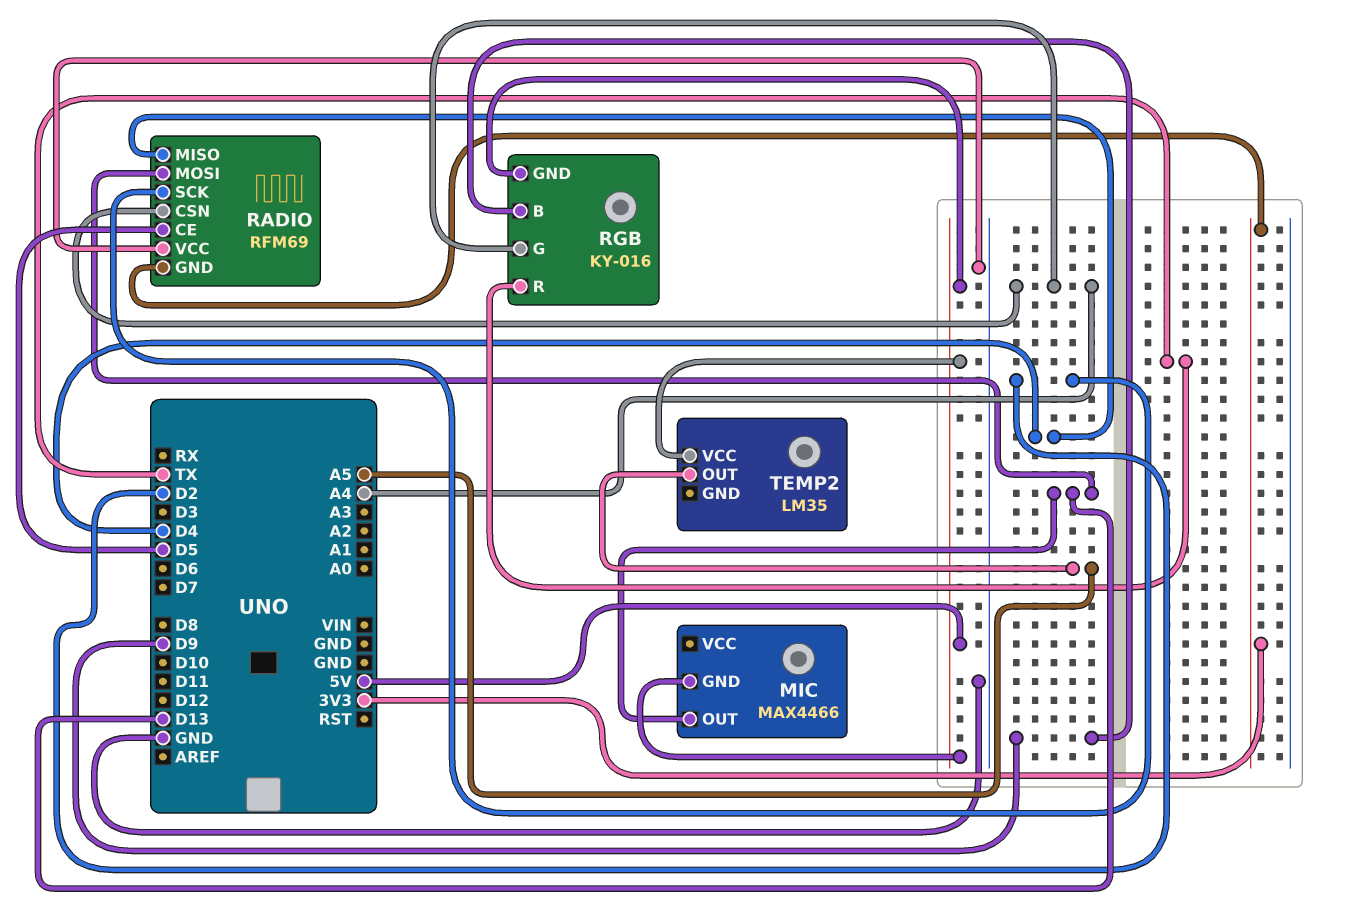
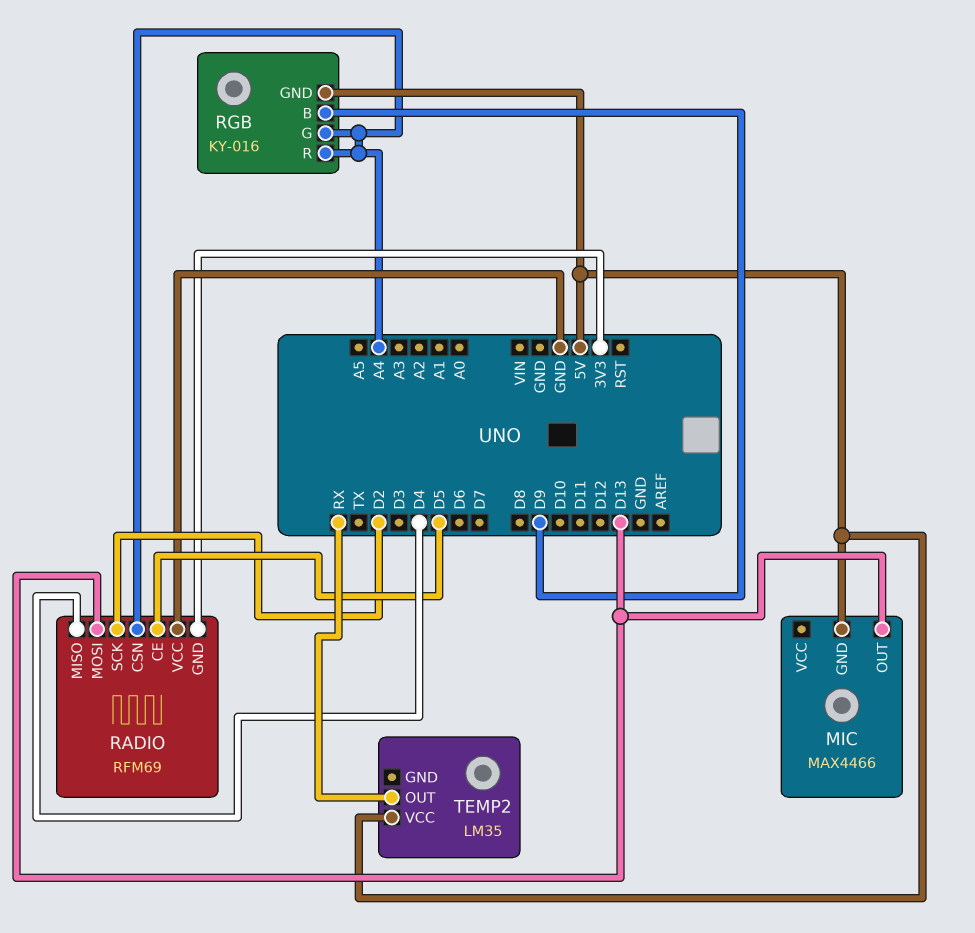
RGB pin R: TX -> A4
TEMP2 pin OUT: A5 -> RX

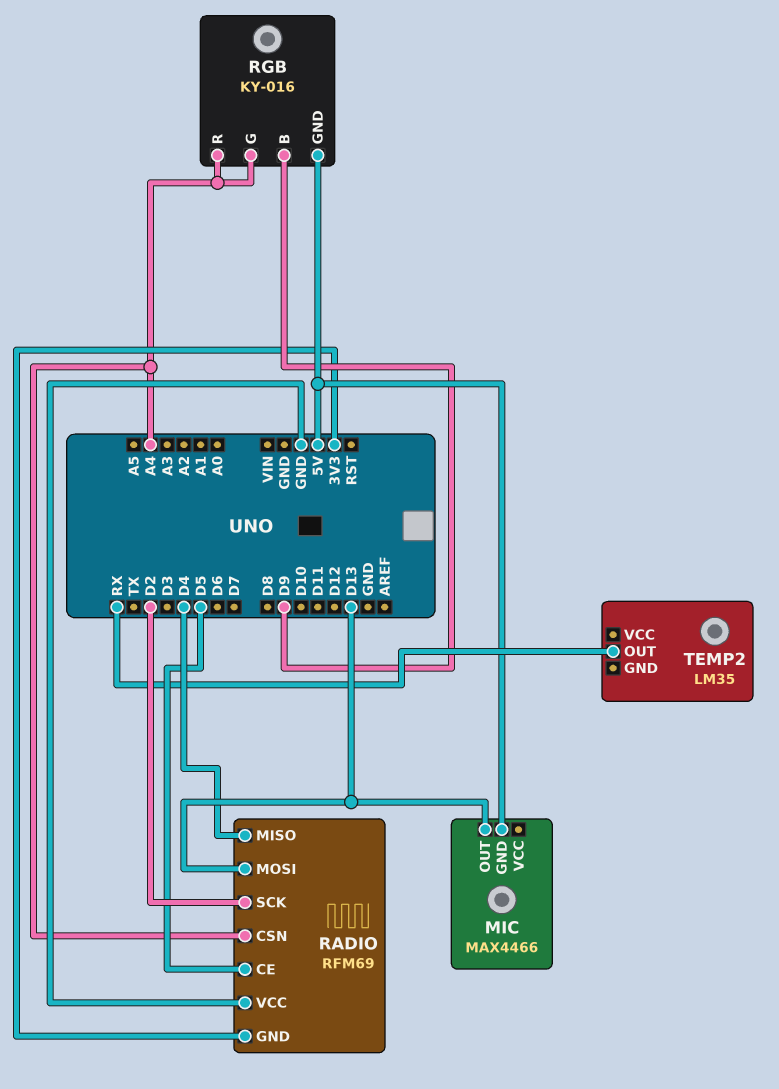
TEMP2 pin VCC: 5V -> none

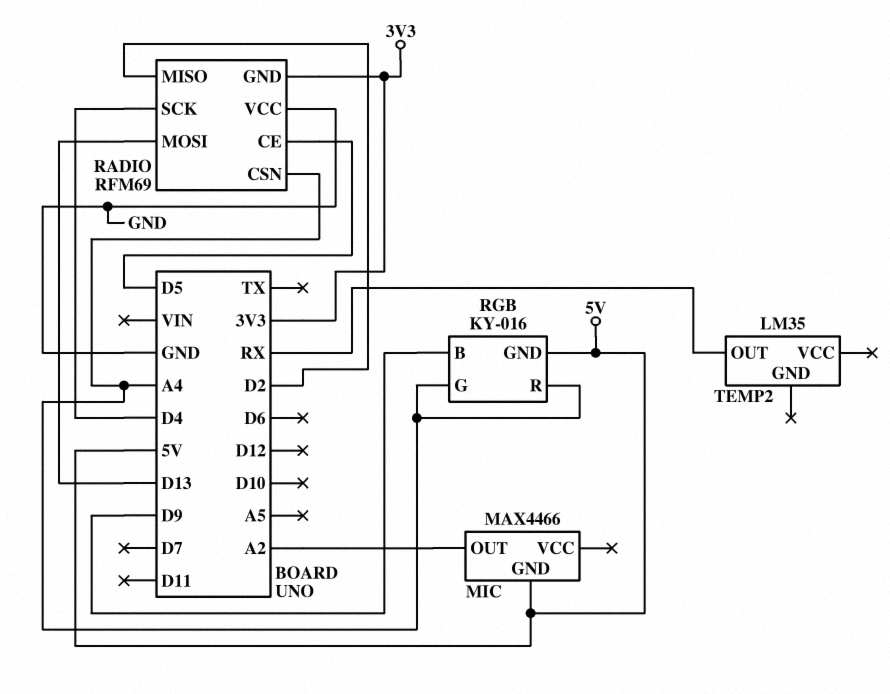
MIC pin OUT: D13 -> A2
RADIO pin MISO: D4 -> D2
RADIO pin SCK: D2 -> D4

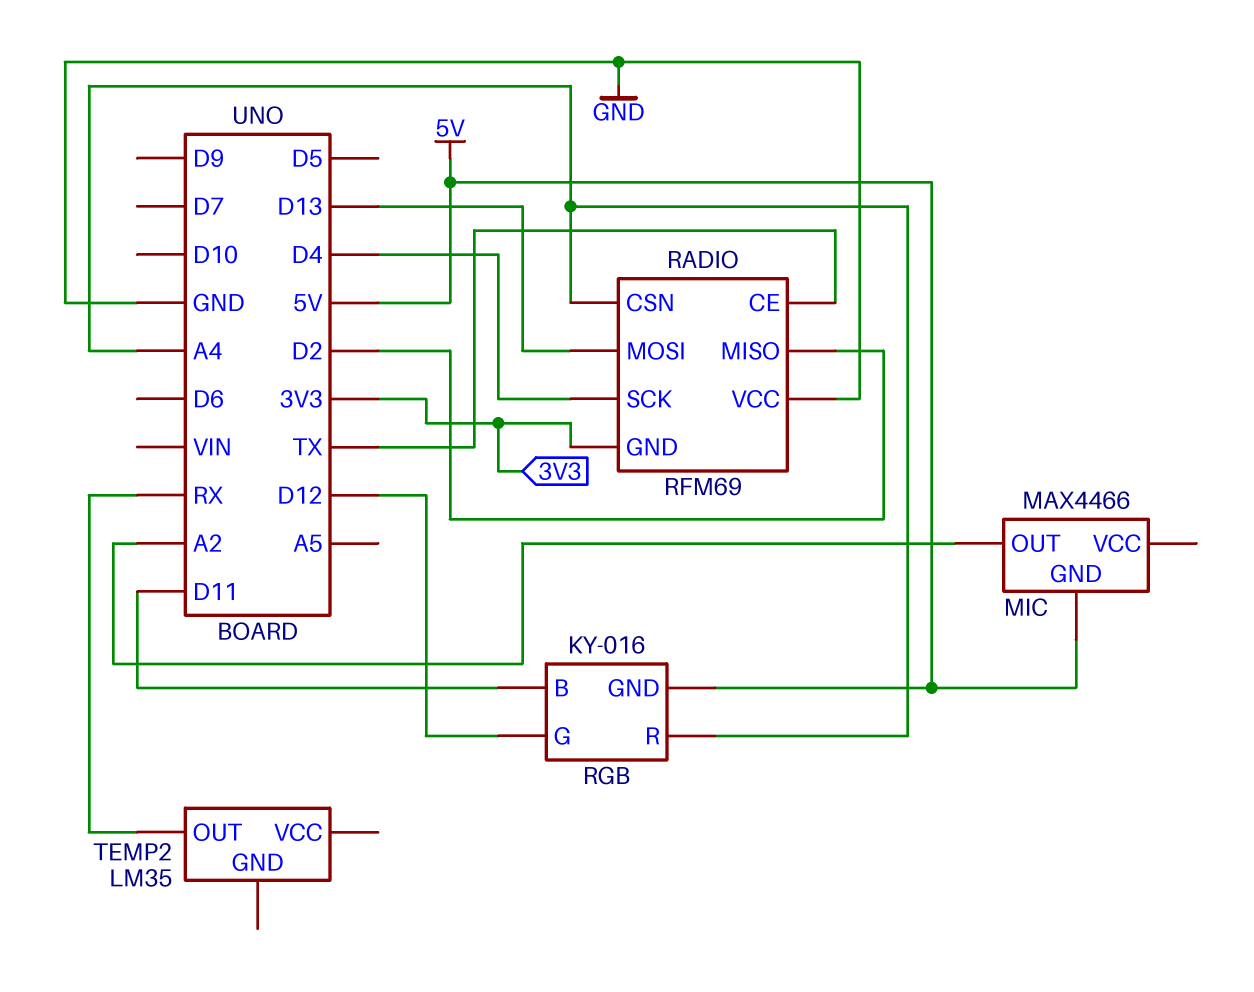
RADIO pin CE: D5 -> TX
RGB pin B: D9 -> D11
RGB pin G: A4 -> D12

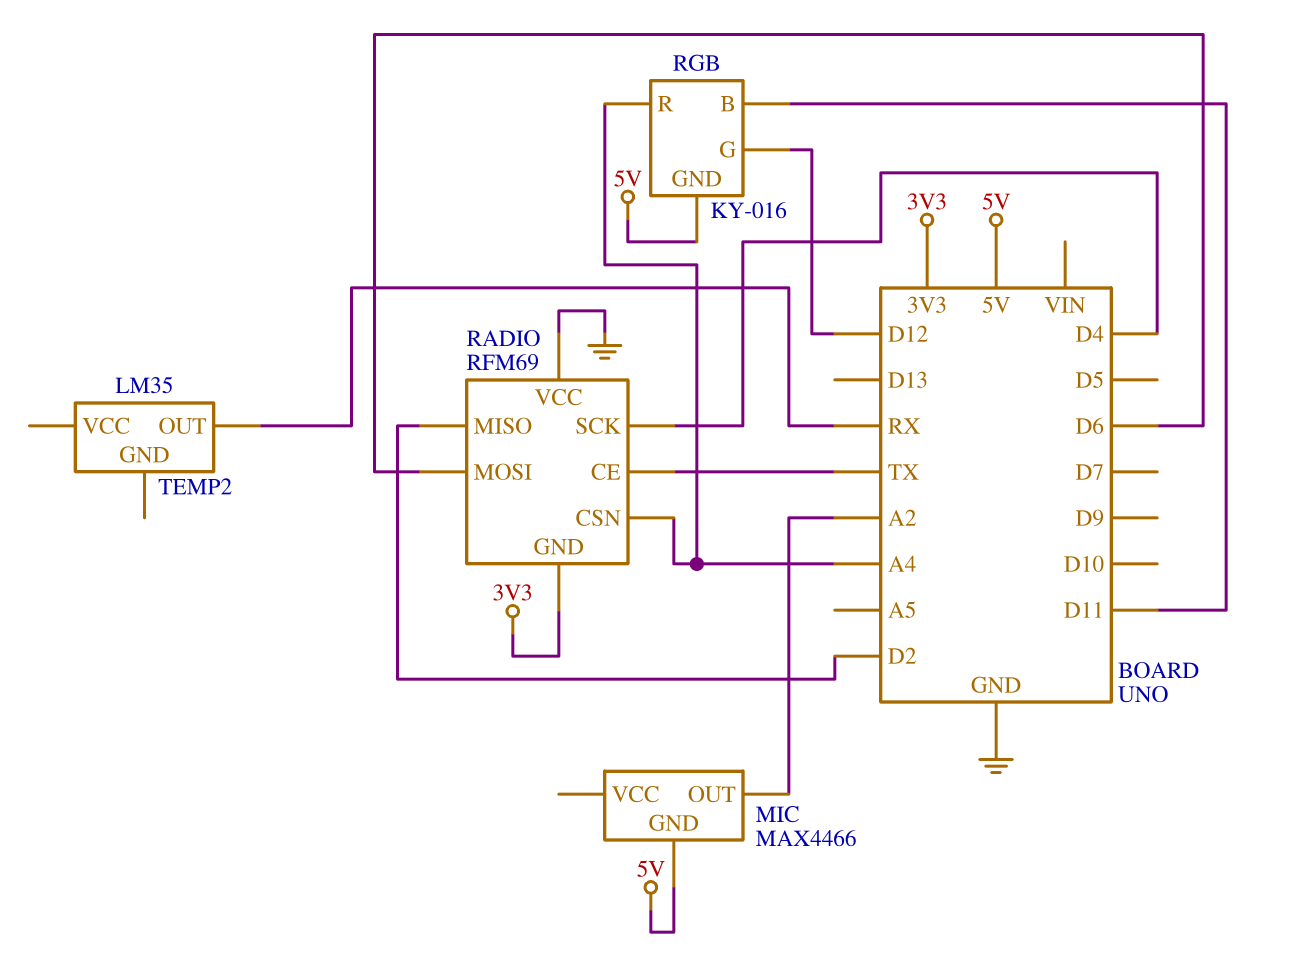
RADIO pin MOSI: D13 -> D6

